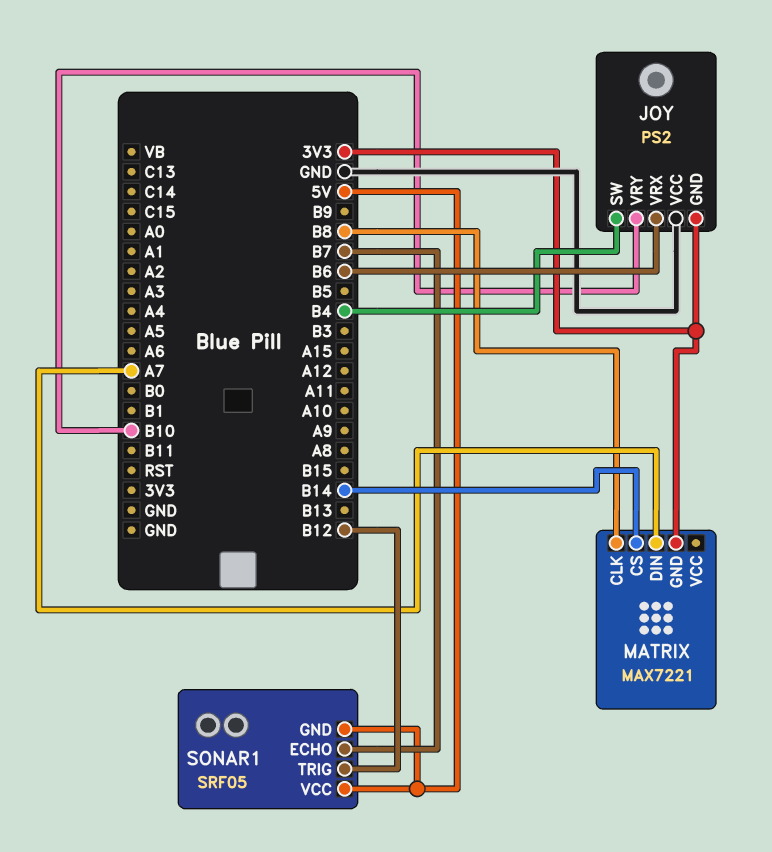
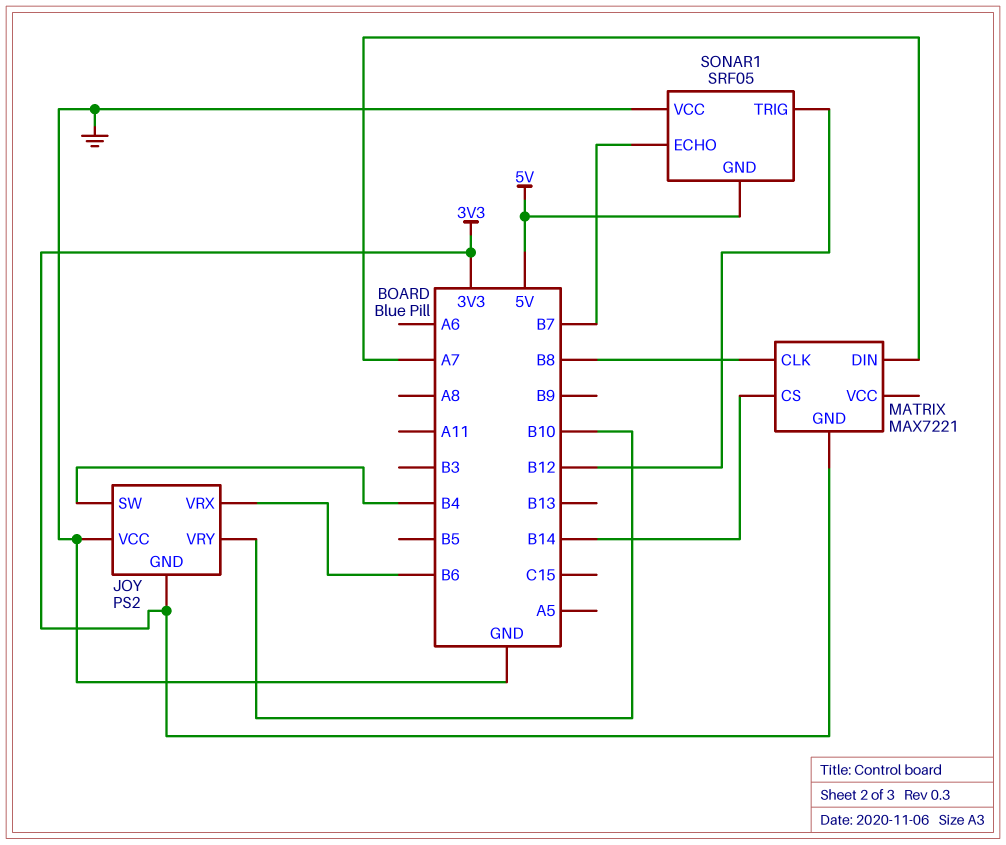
SONAR1 pin VCC: 5V -> GND

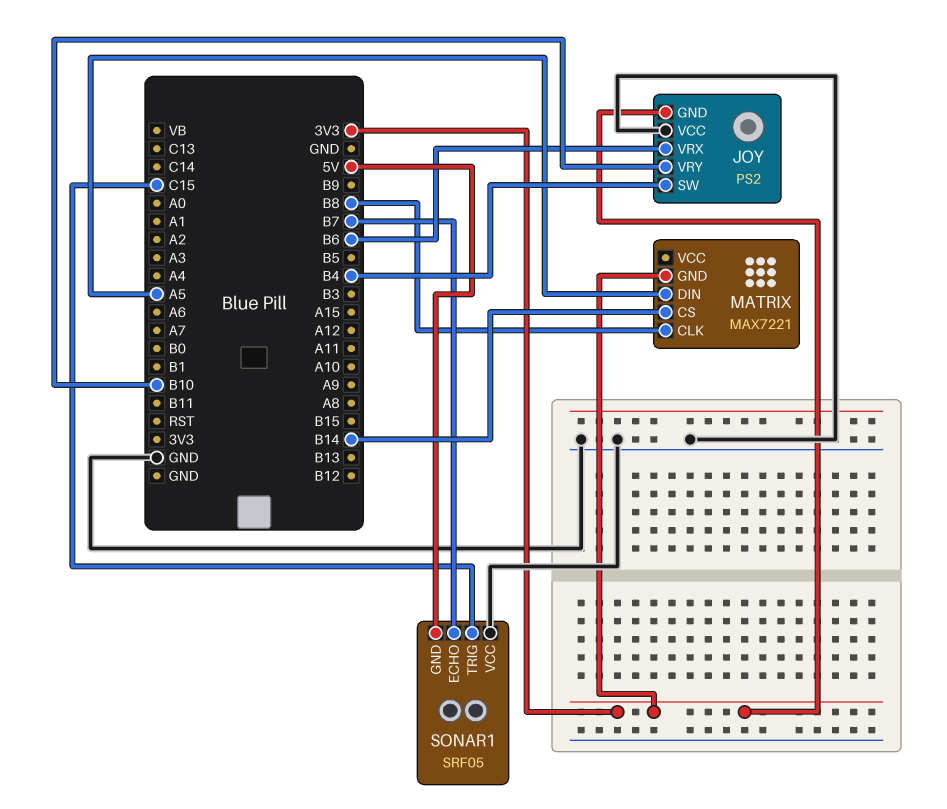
MATRIX pin DIN: A7 -> A5
SONAR1 pin TRIG: B12 -> C15

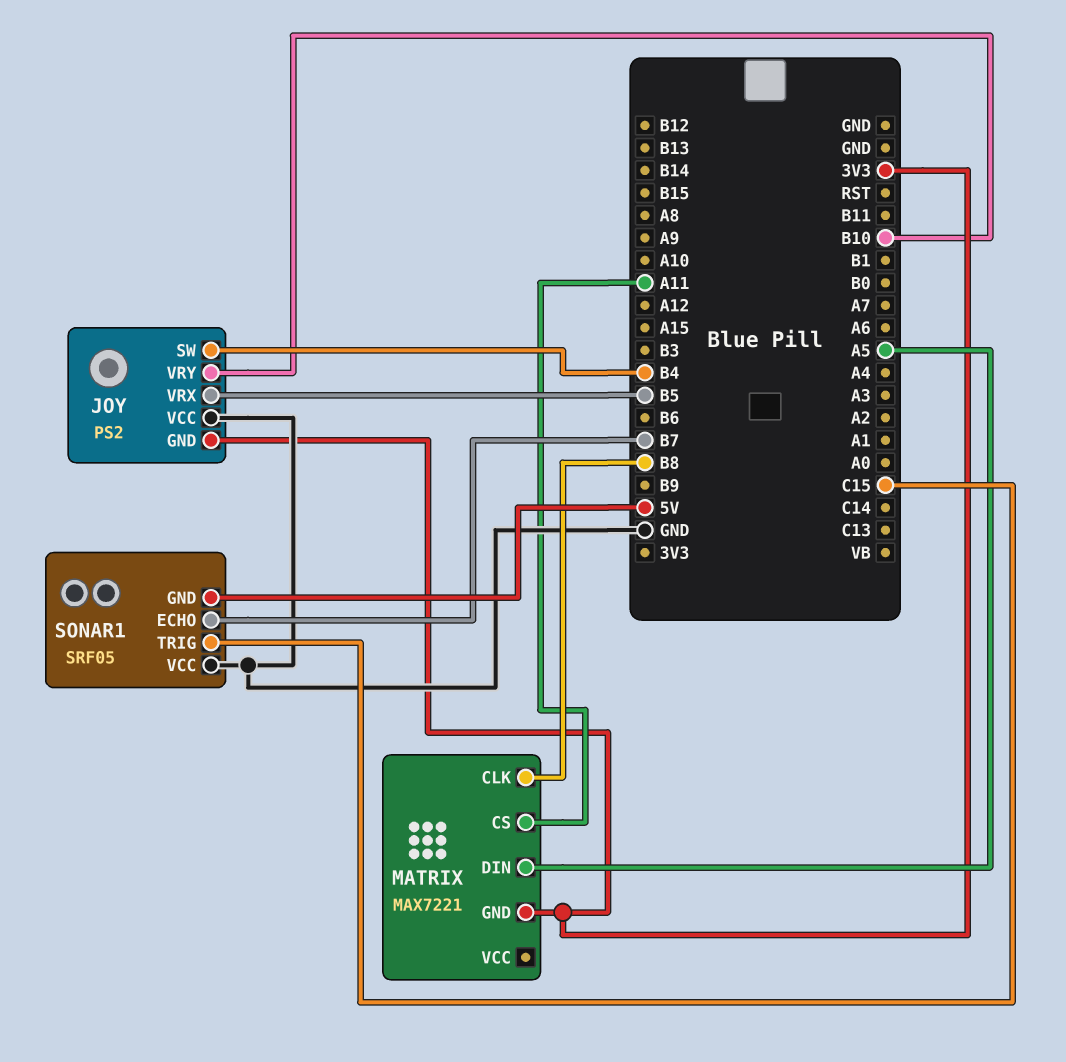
JOY pin VRX: B6 -> B5
MATRIX pin CS: B14 -> A11

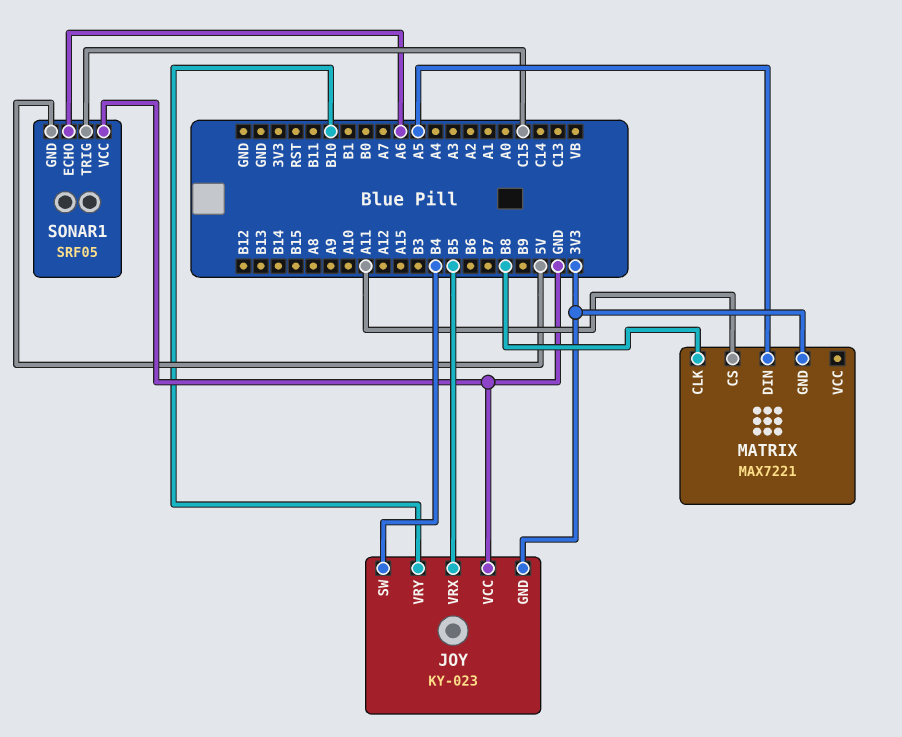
JOY: PS2 -> KY-023
SONAR1 pin ECHO: B7 -> A6

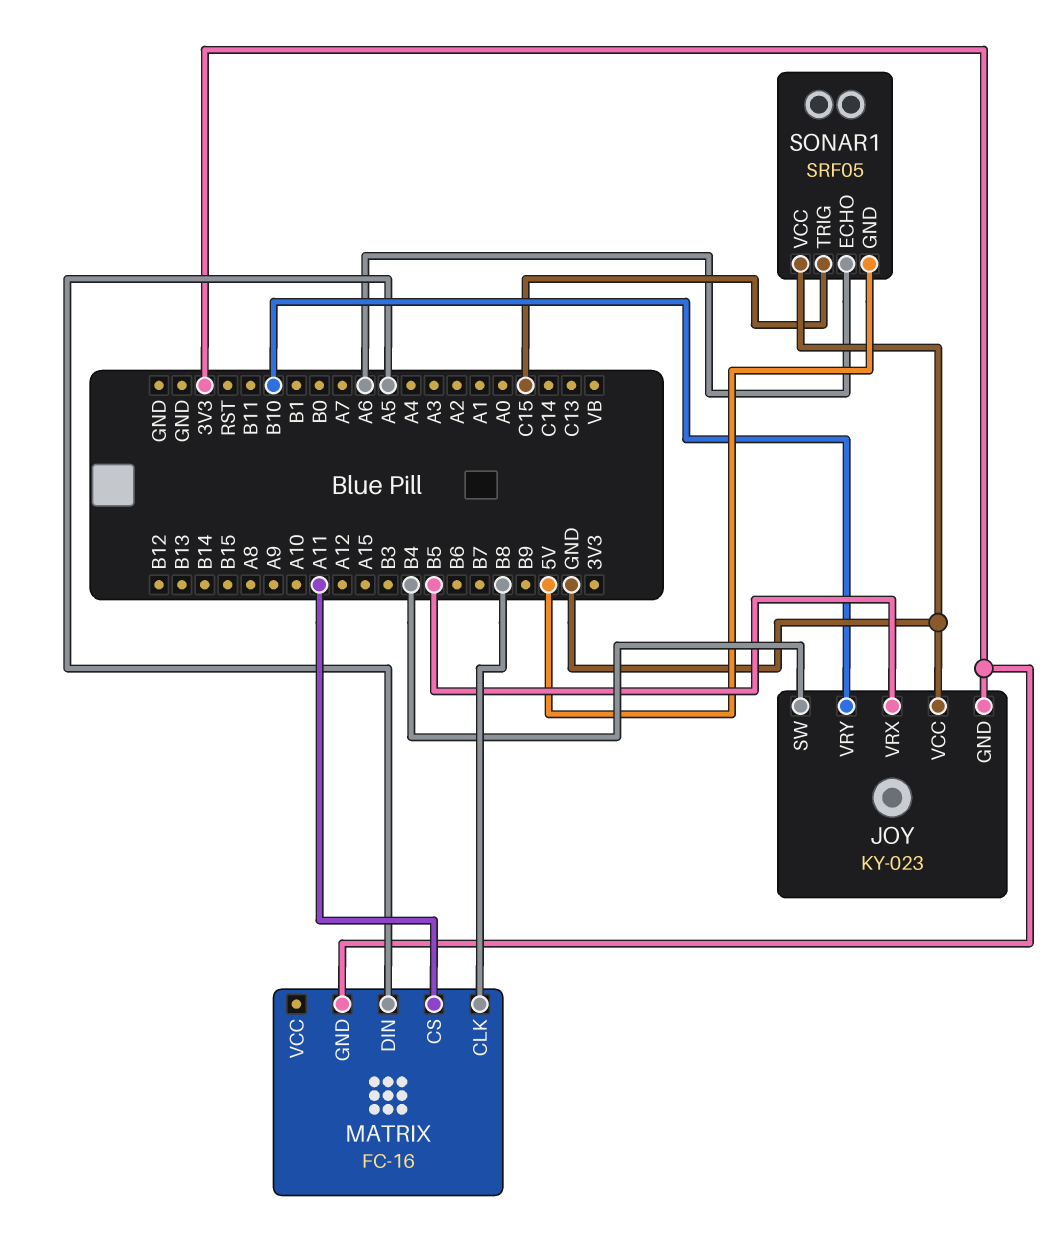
MATRIX: MAX7221 -> FC-16

